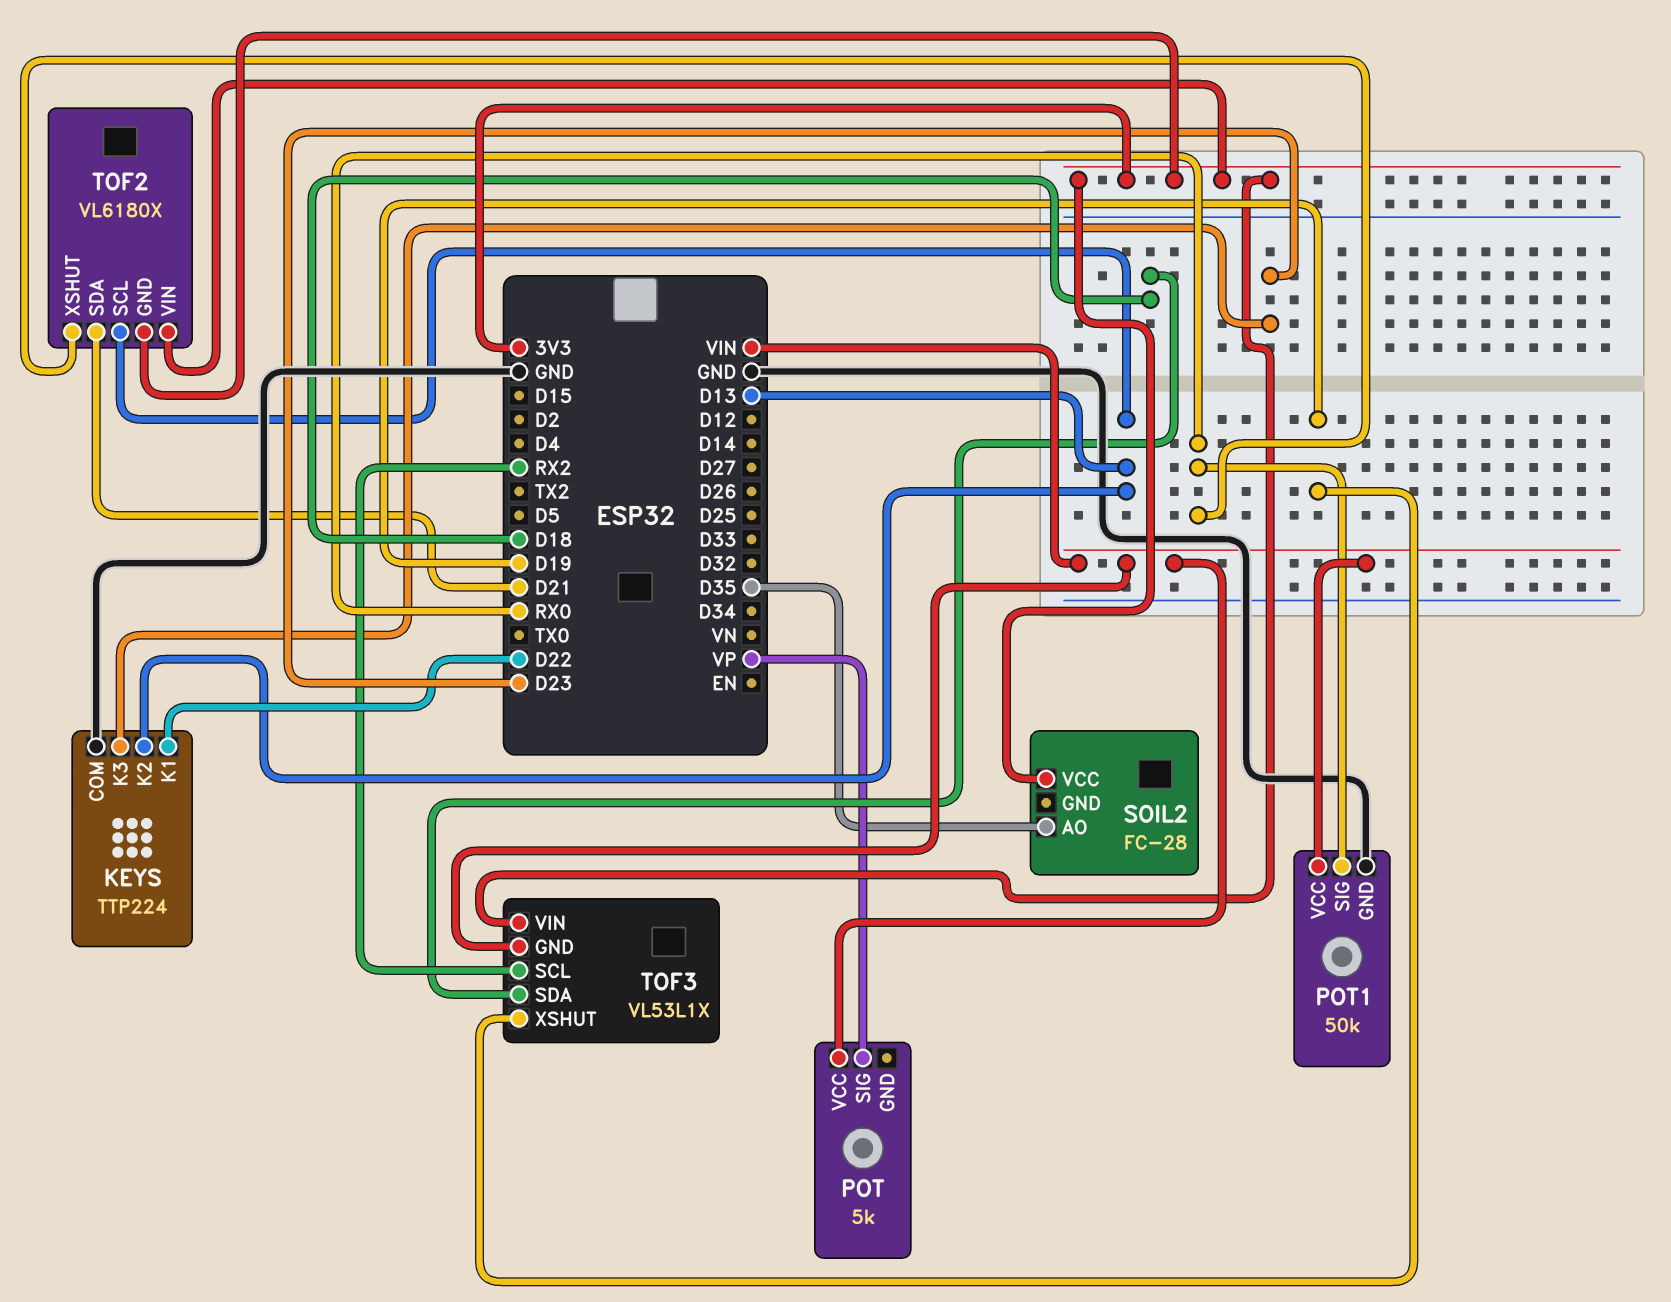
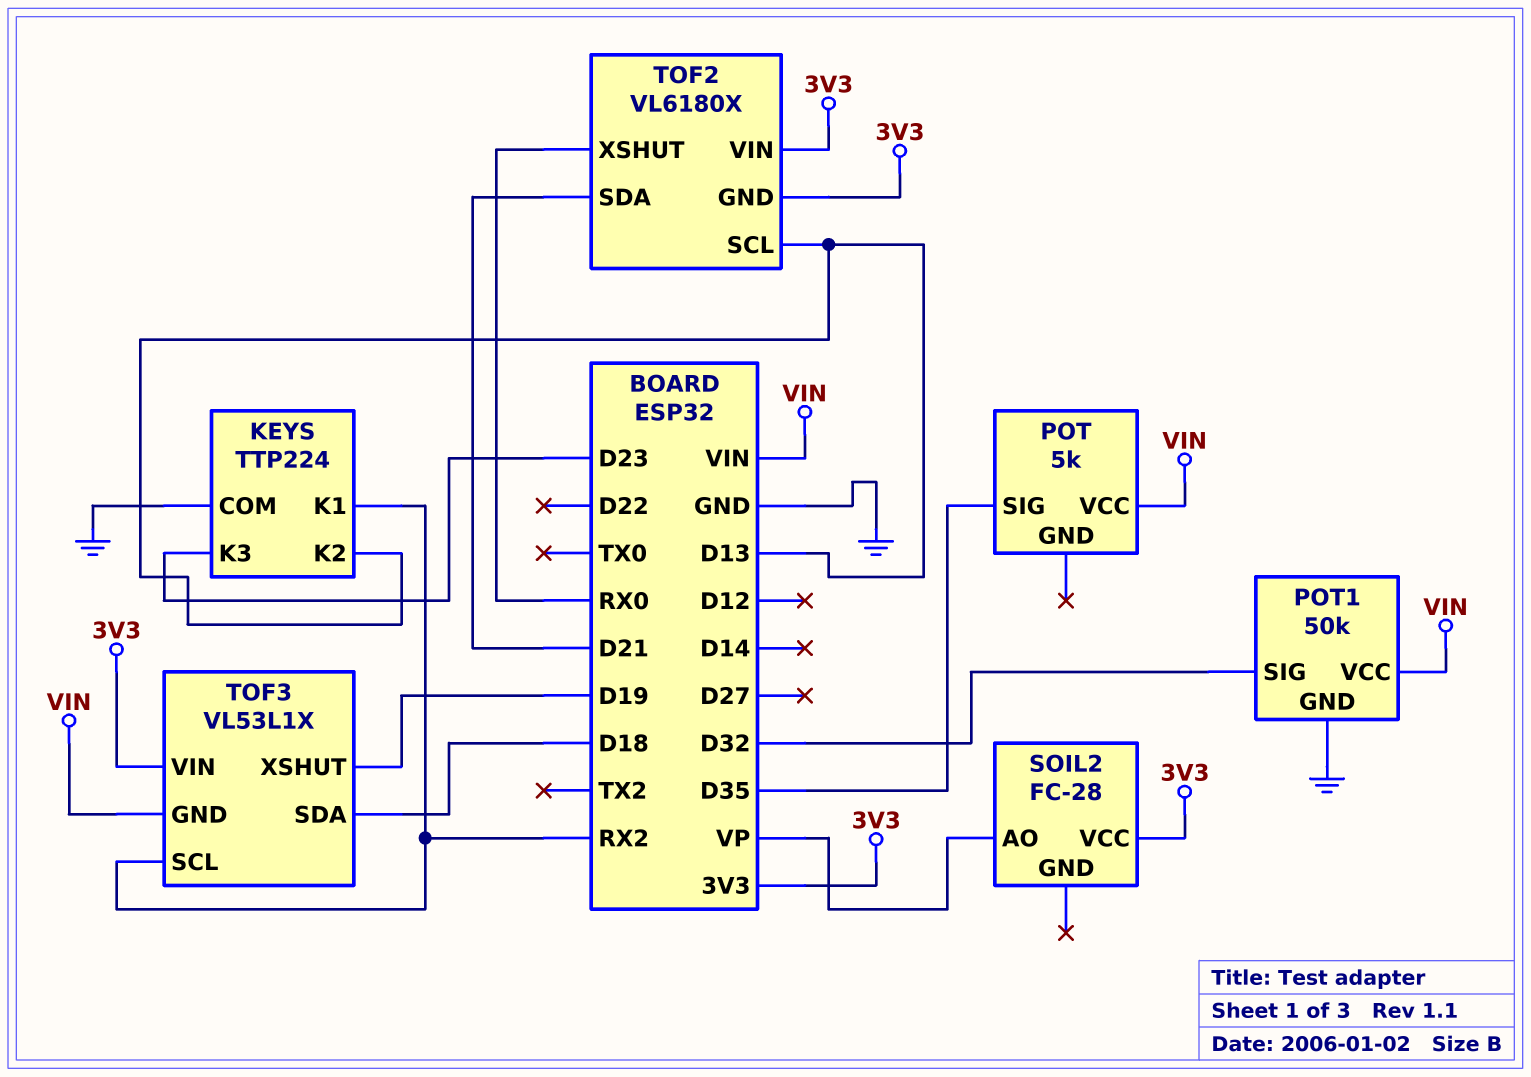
KEYS pin K1: D22 -> RX2
POT pin SIG: VP -> D35
POT1 pin SIG: RX0 -> D32
SOIL2 pin AO: D35 -> VP

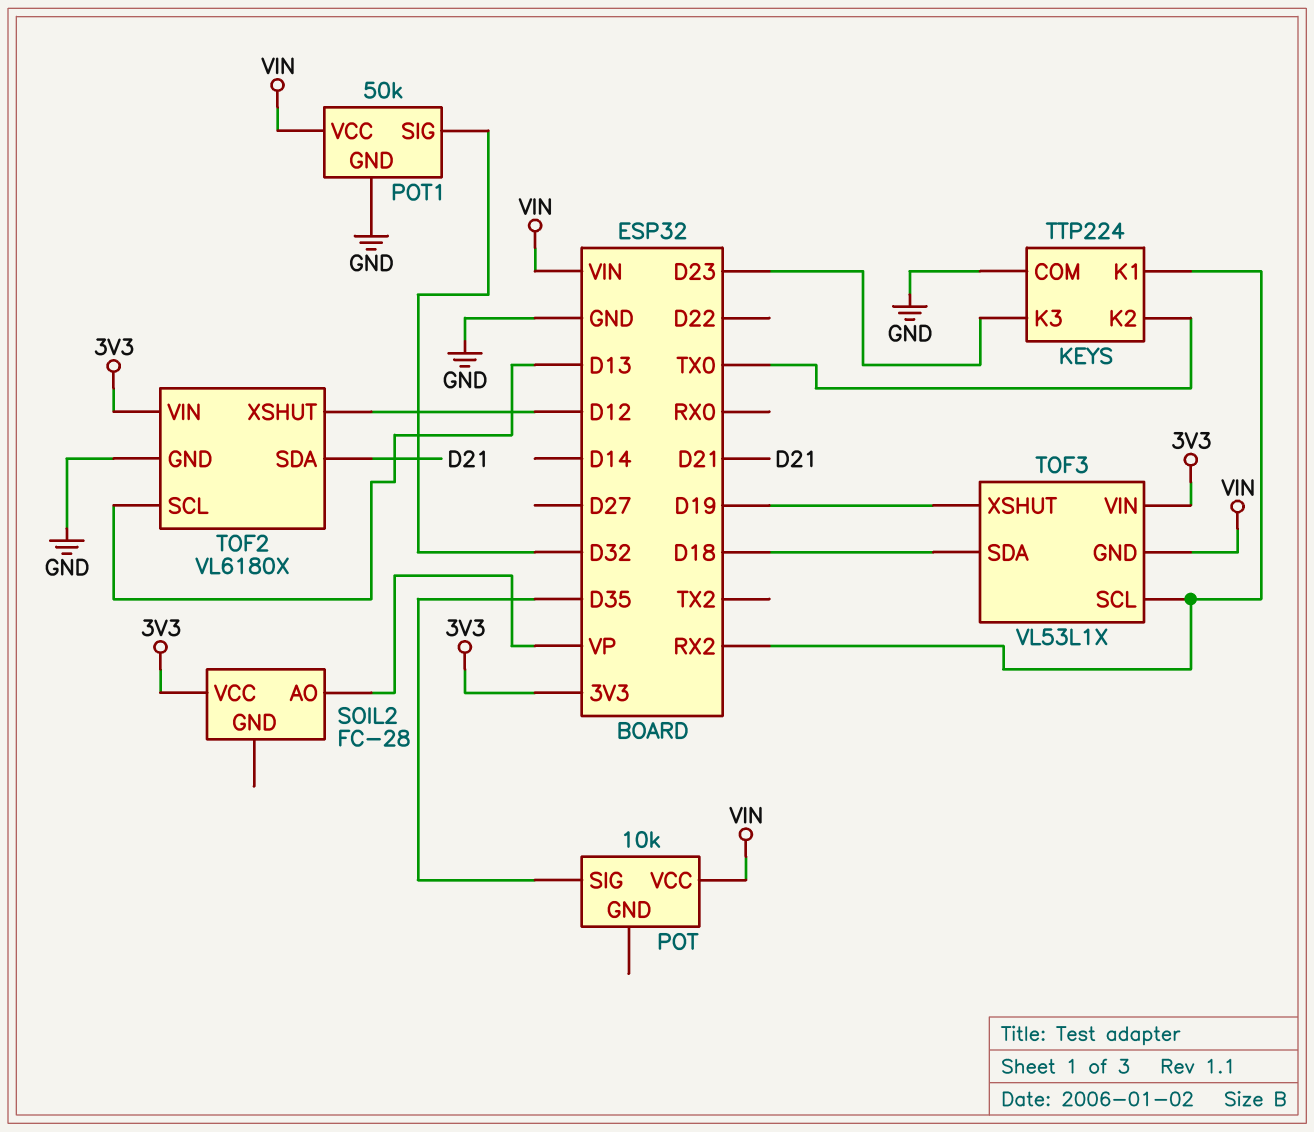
KEYS pin K2: D13 -> TX0
POT: 5k -> 10k
TOF2 pin GND: 3V3 -> GND
TOF2 pin XSHUT: RX0 -> D12

